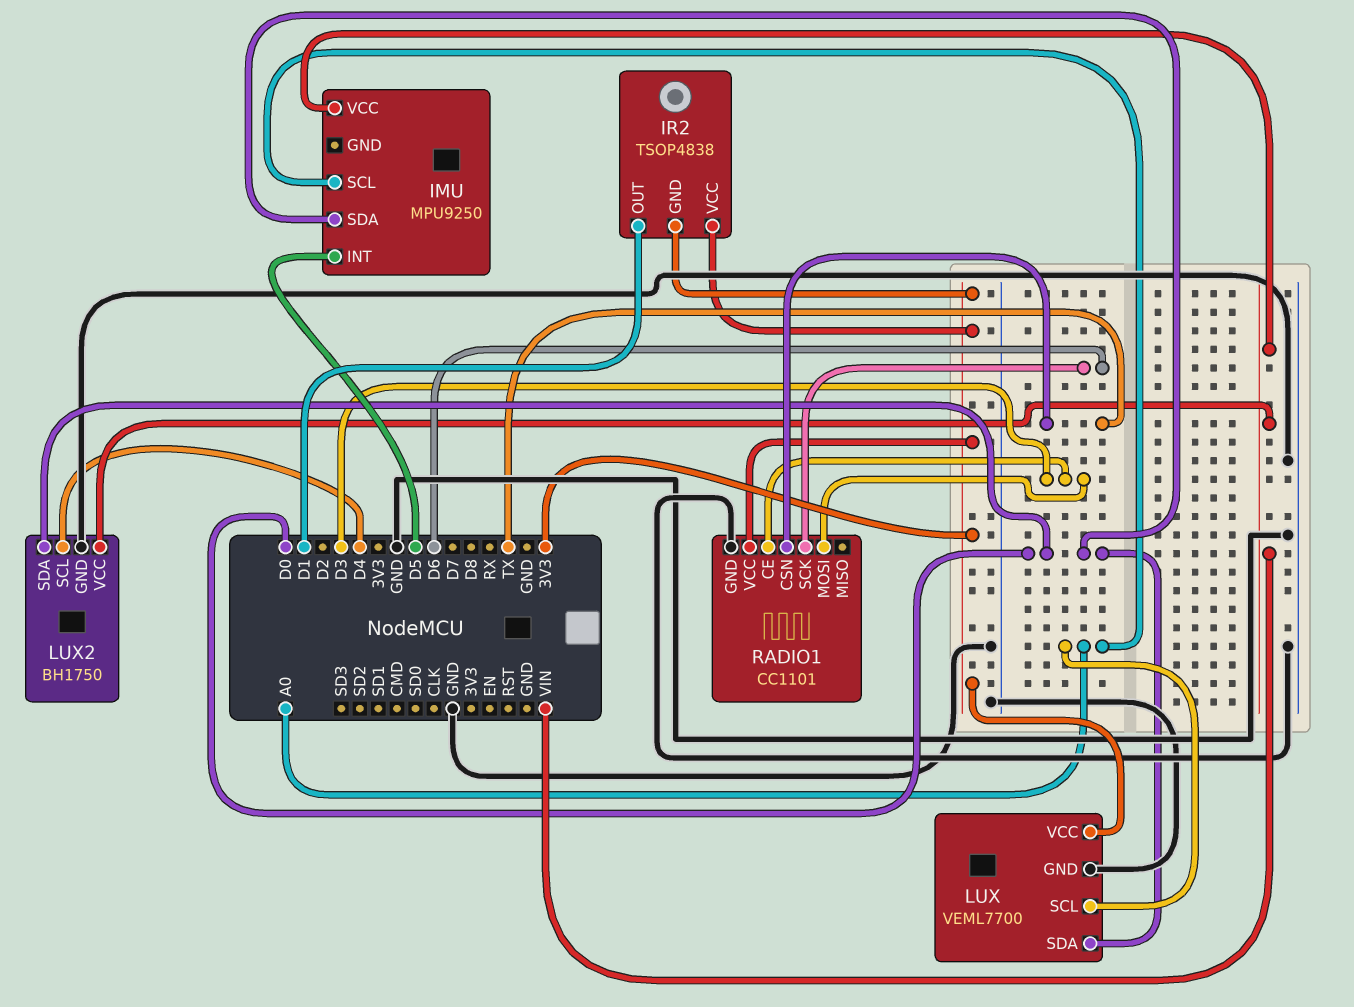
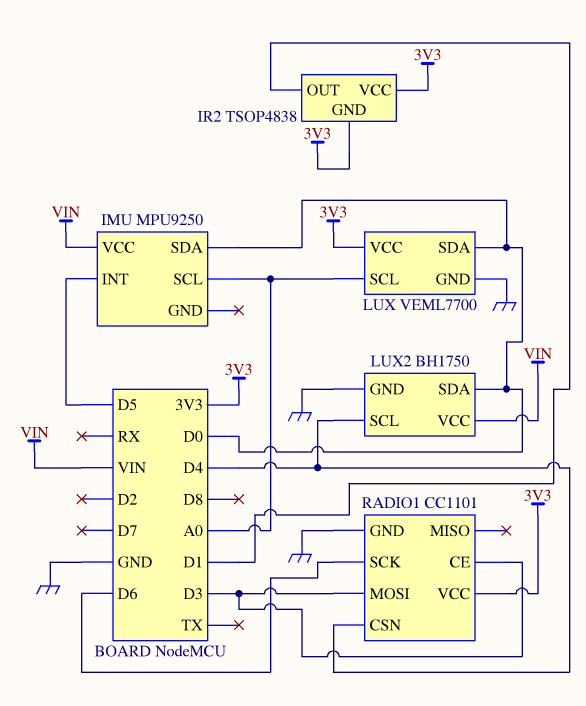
RADIO1 pin CSN: TX -> D4

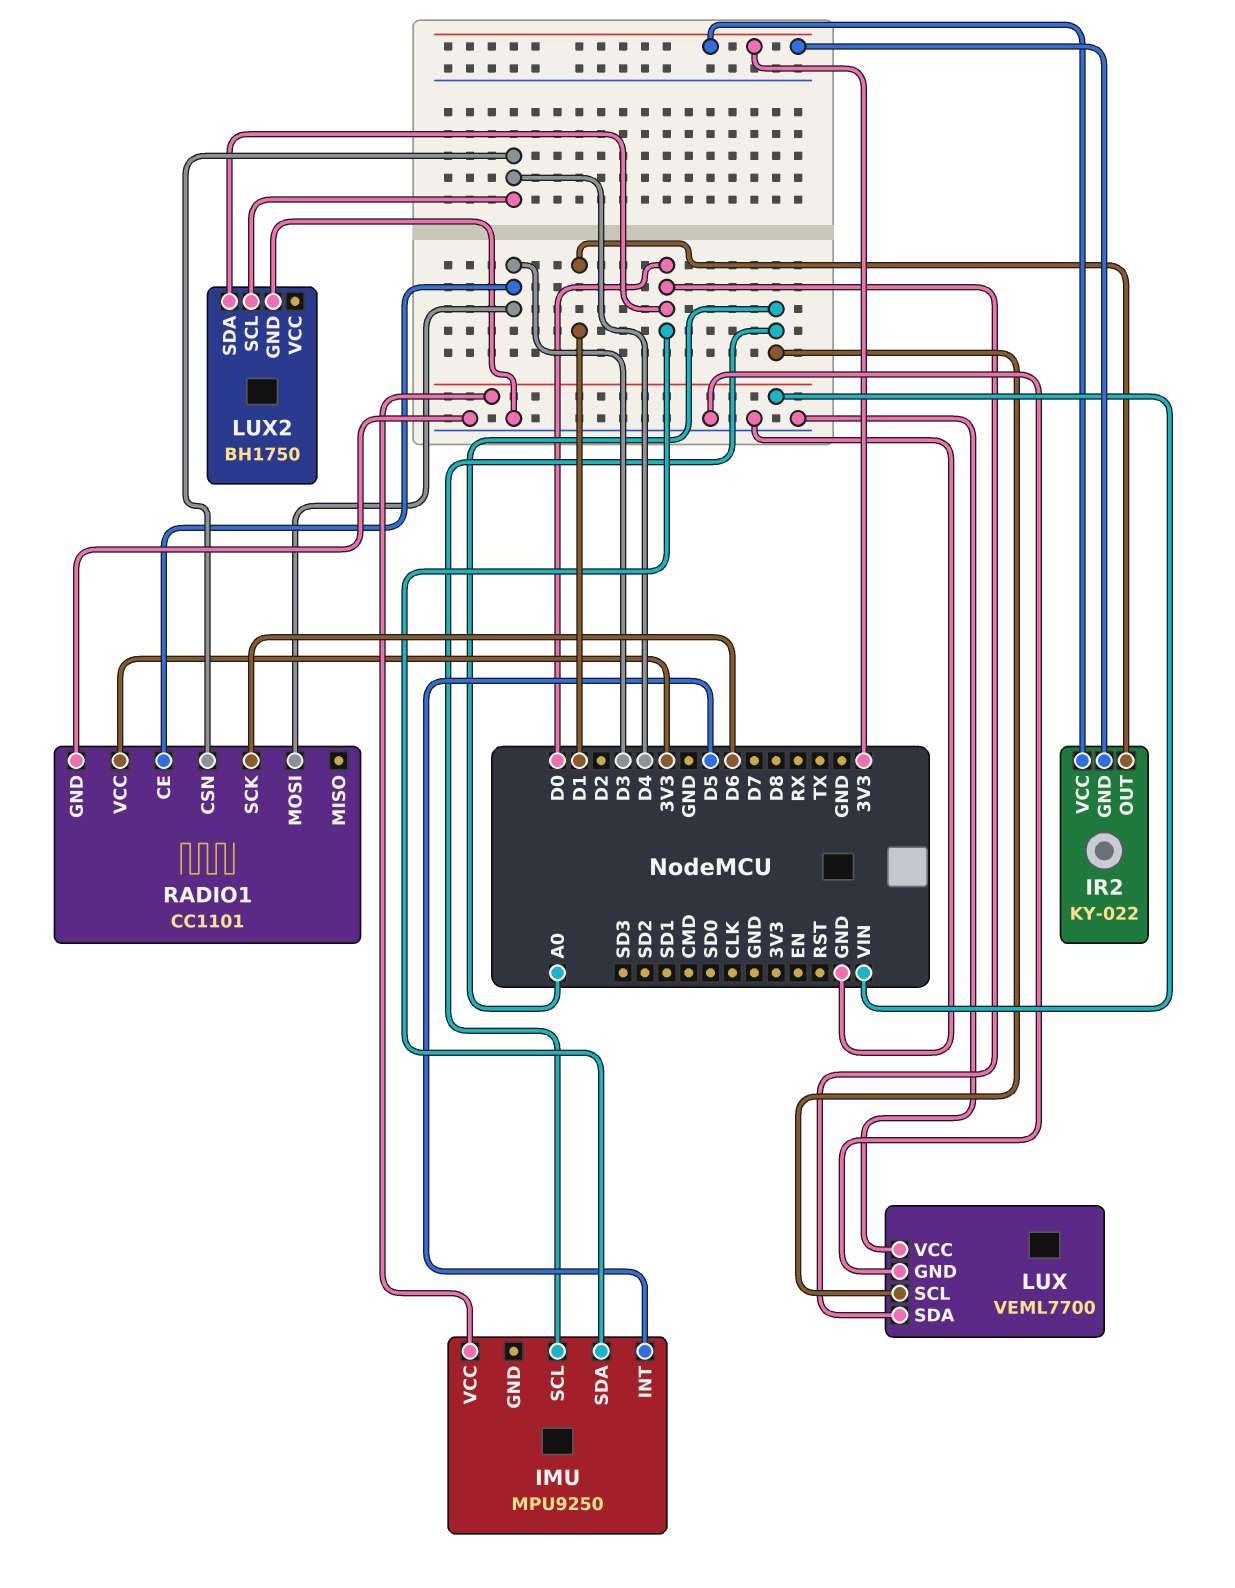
IR2: TSOP4838 -> KY-022
LUX pin VCC: 3V3 -> GND
LUX2 pin VCC: VIN -> none

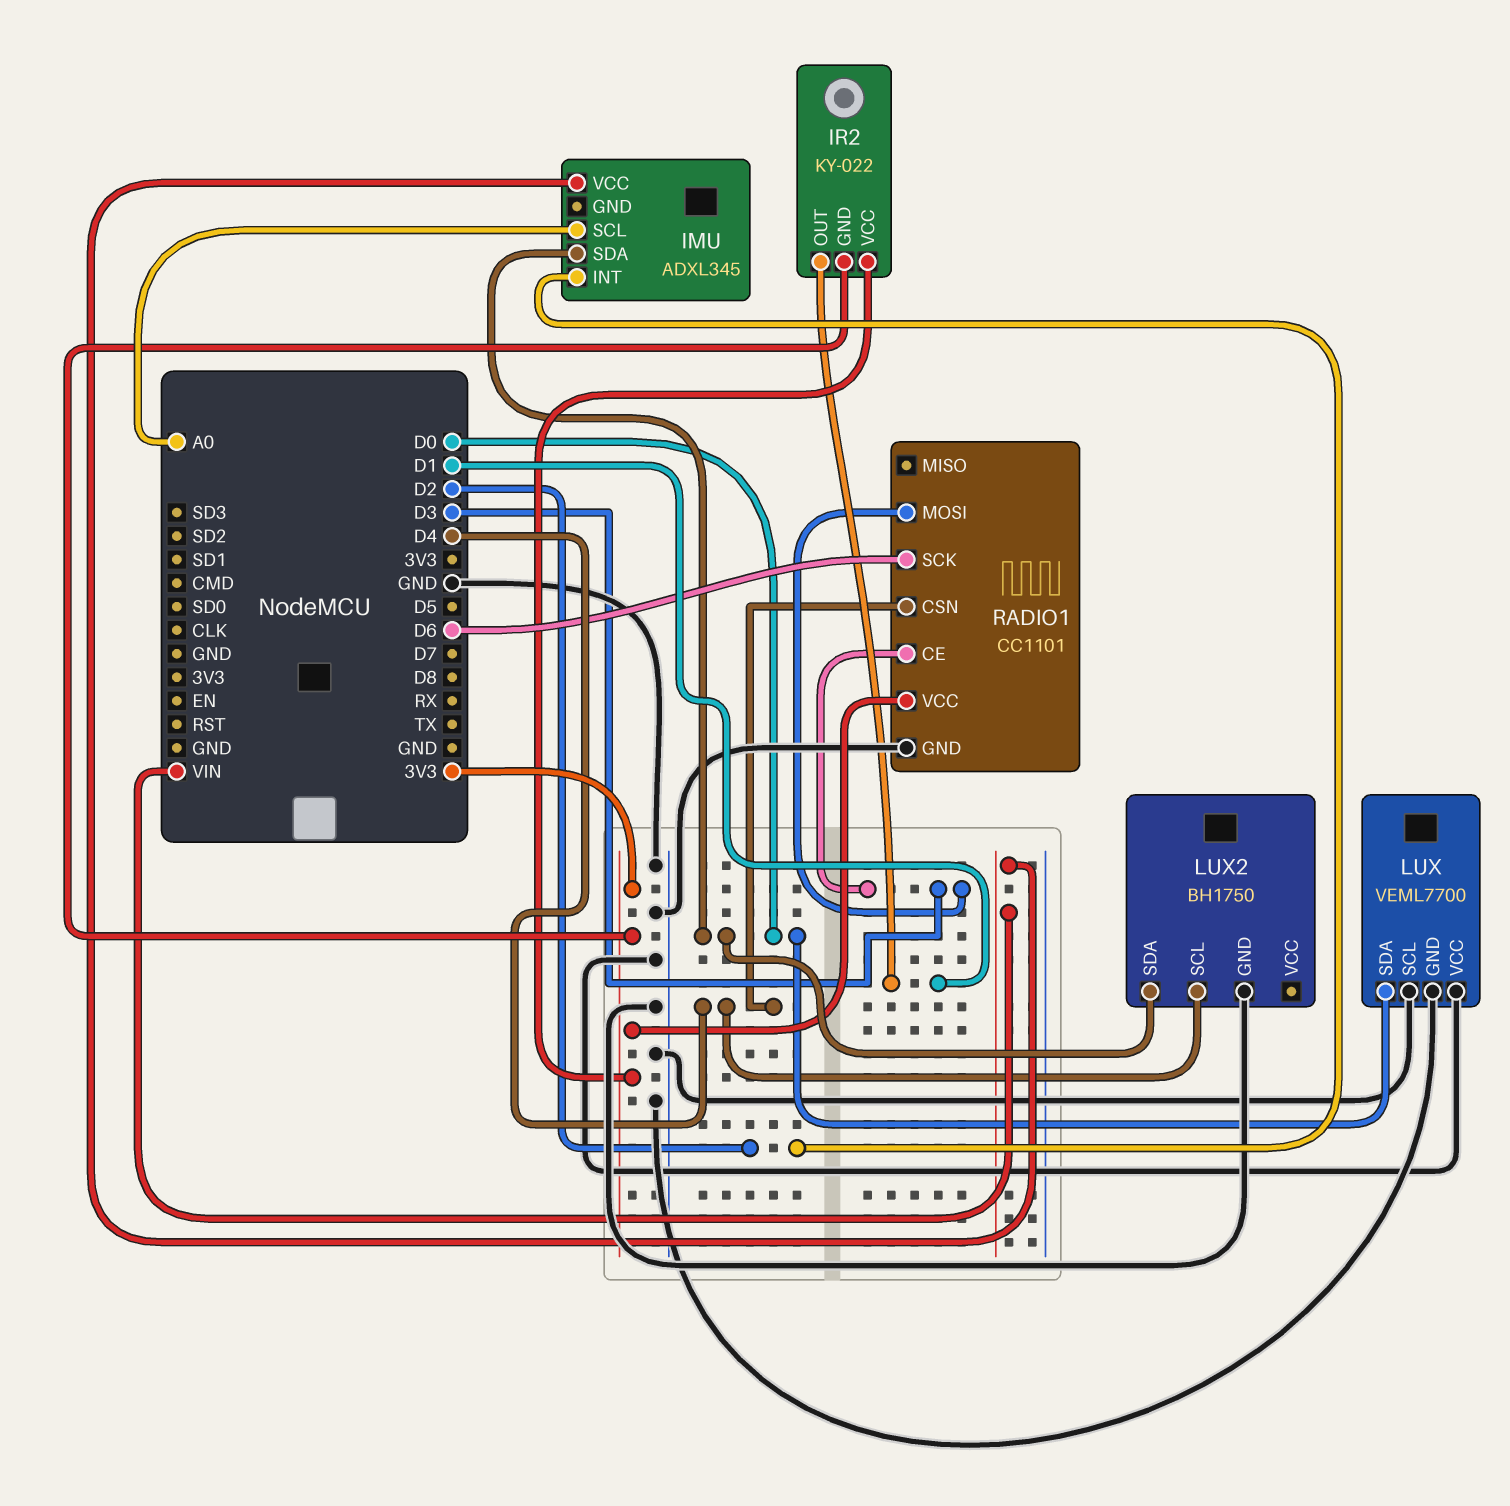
IMU: MPU9250 -> ADXL345
IMU pin INT: D5 -> D2
LUX pin SCL: A0 -> GND

